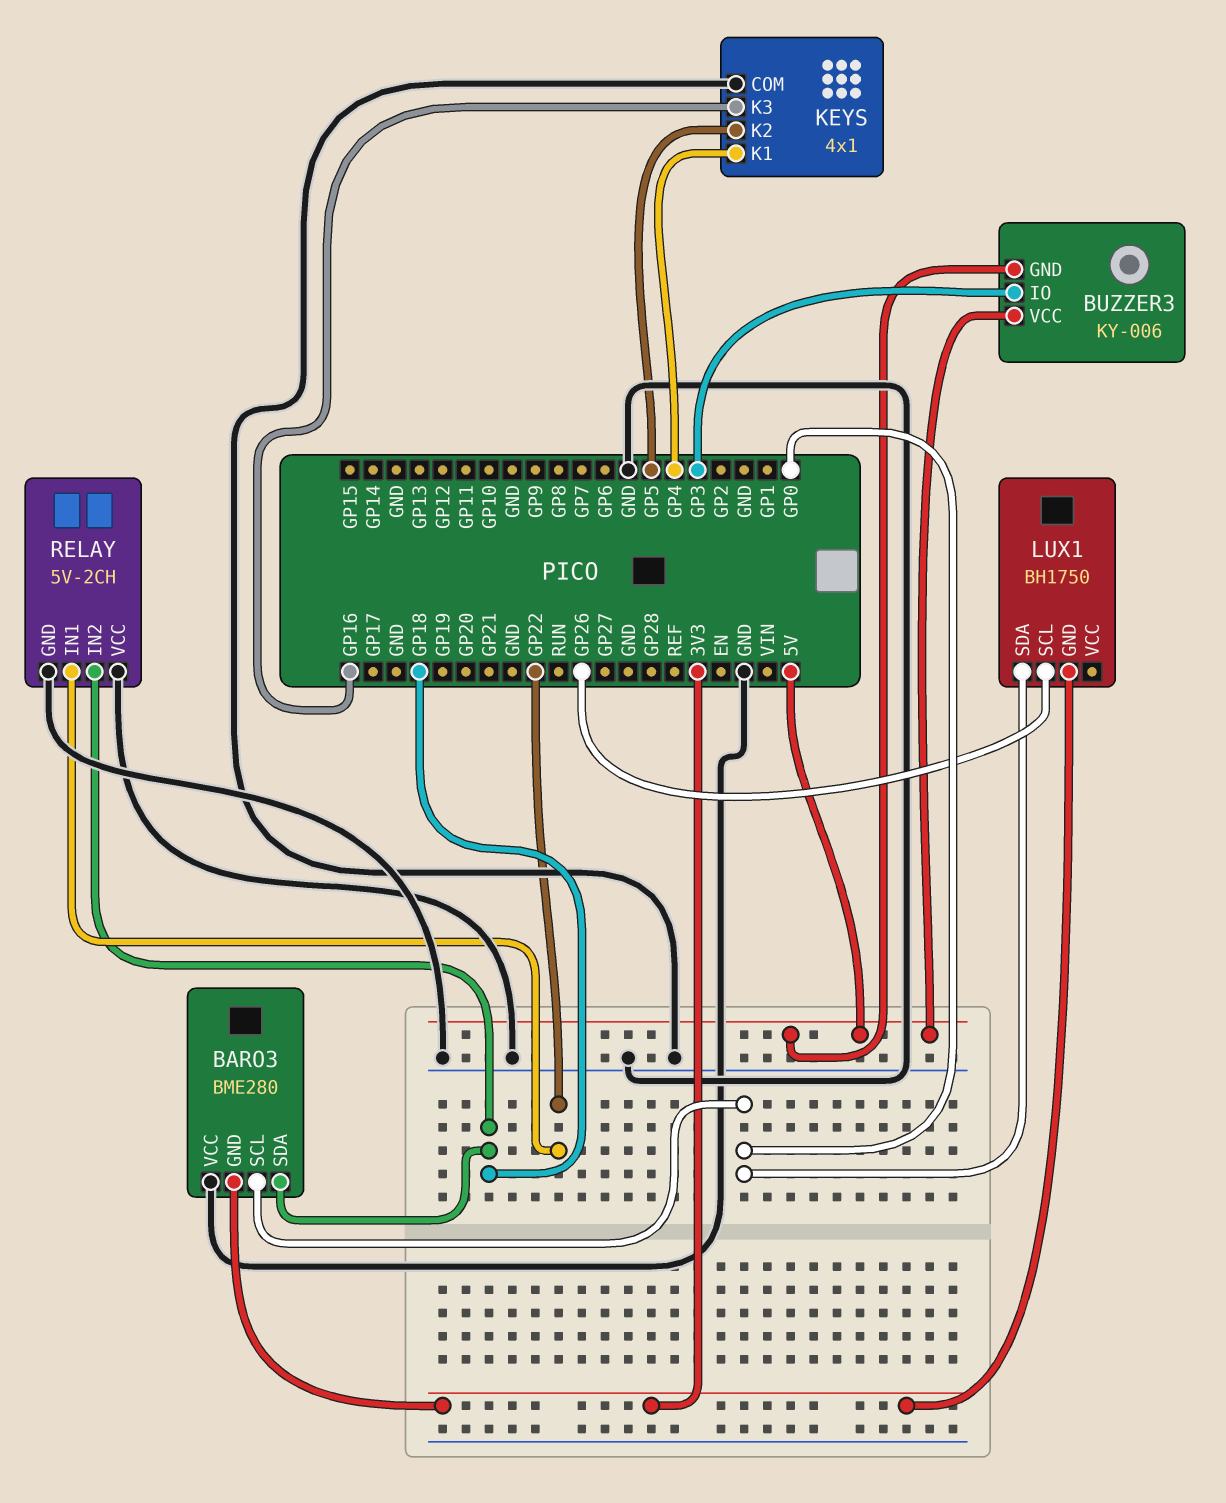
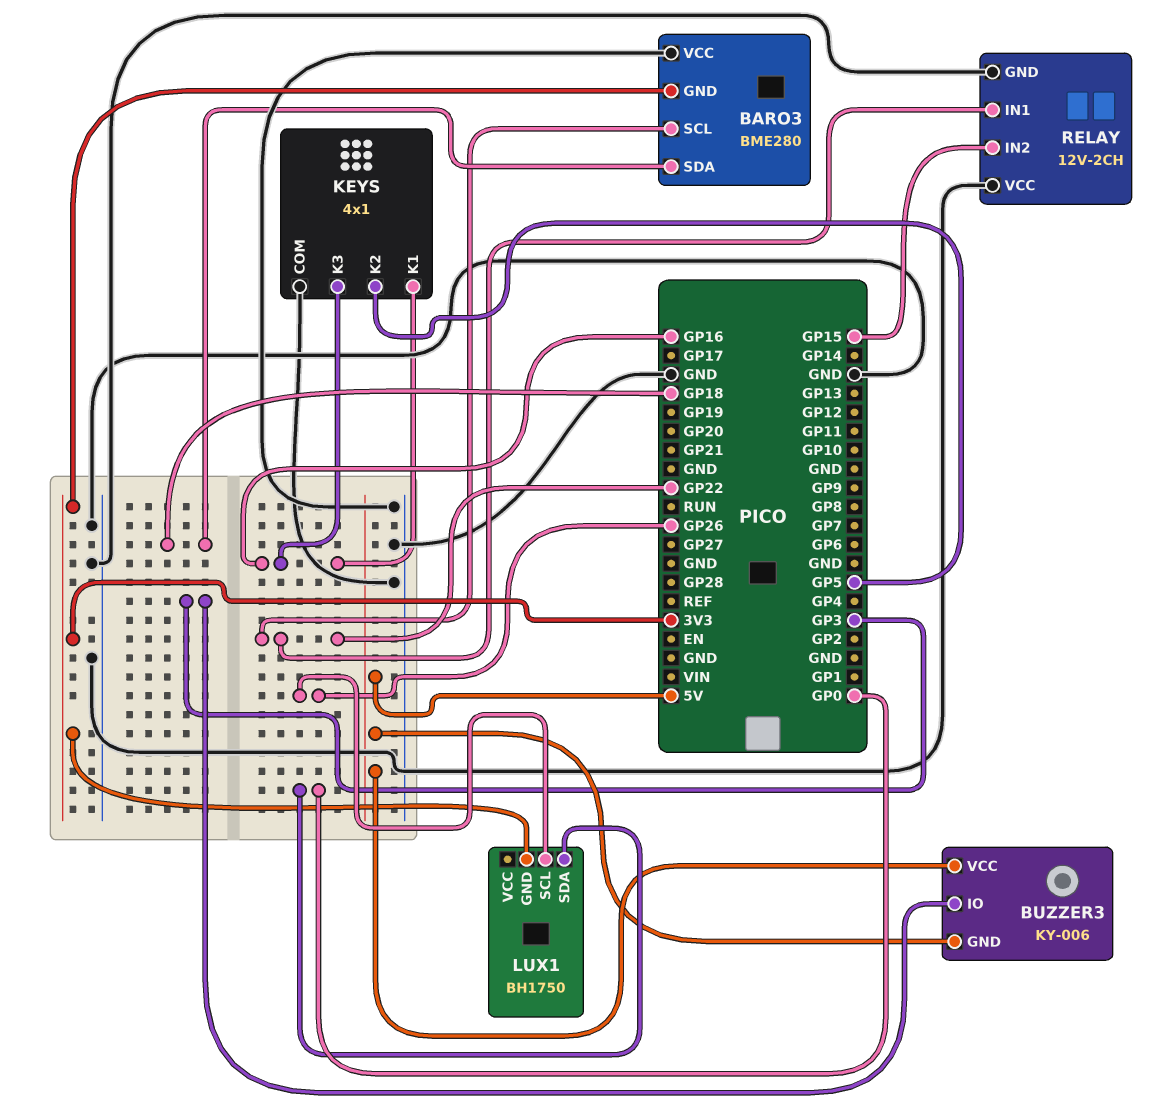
BARO3 pin SCL: GP0 -> GP22
KEYS pin K1: GP4 -> GP16
RELAY: 5V-2CH -> 12V-2CH
RELAY pin IN2: GP18 -> GP15

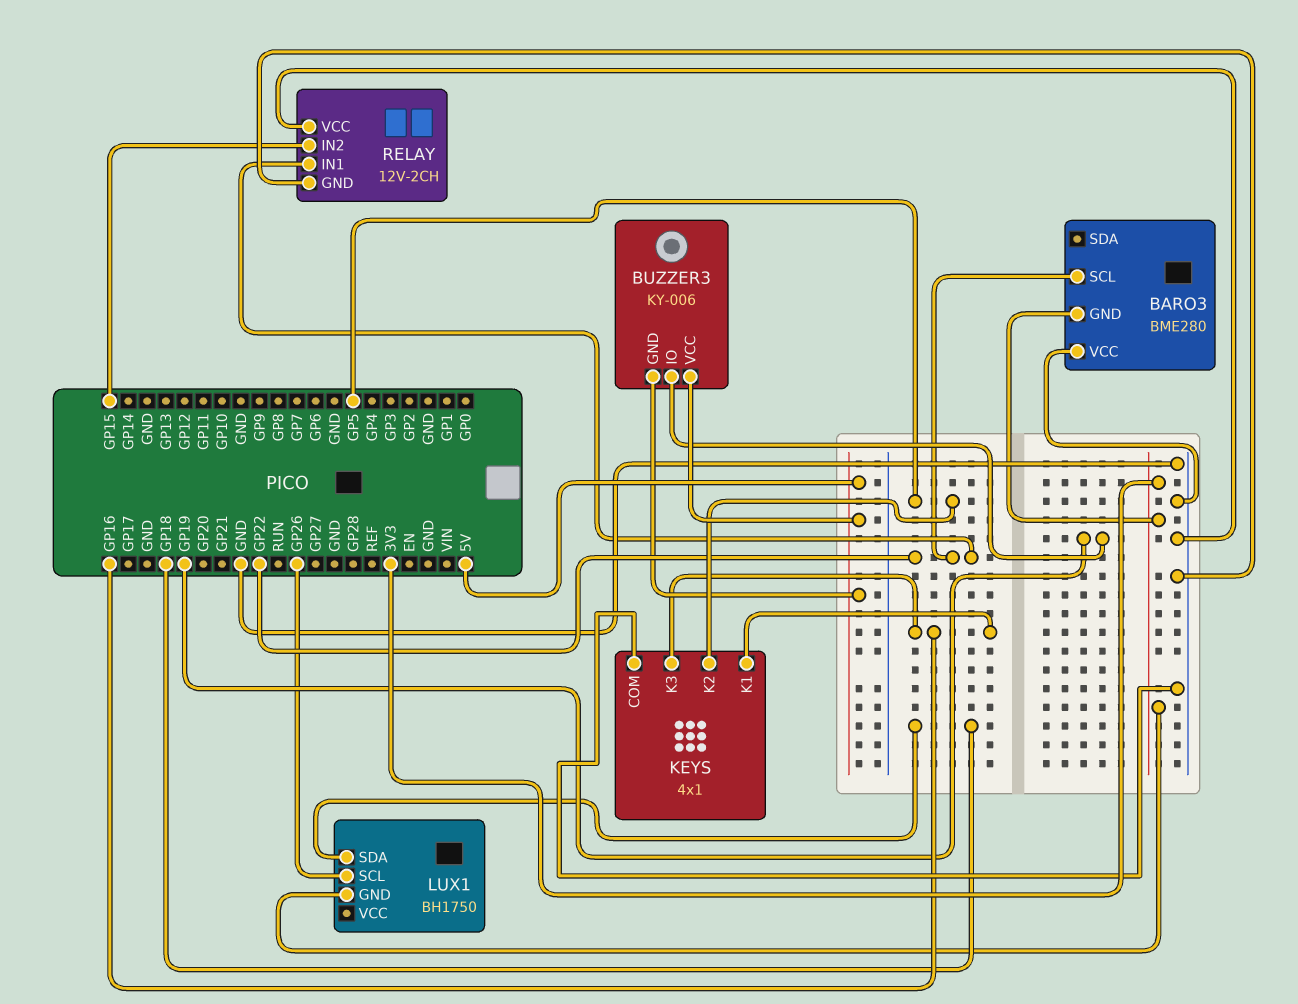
BARO3 pin SDA: GP18 -> none
BUZZER3 pin IO: GP3 -> GP19
LUX1 pin SDA: GP0 -> GP18

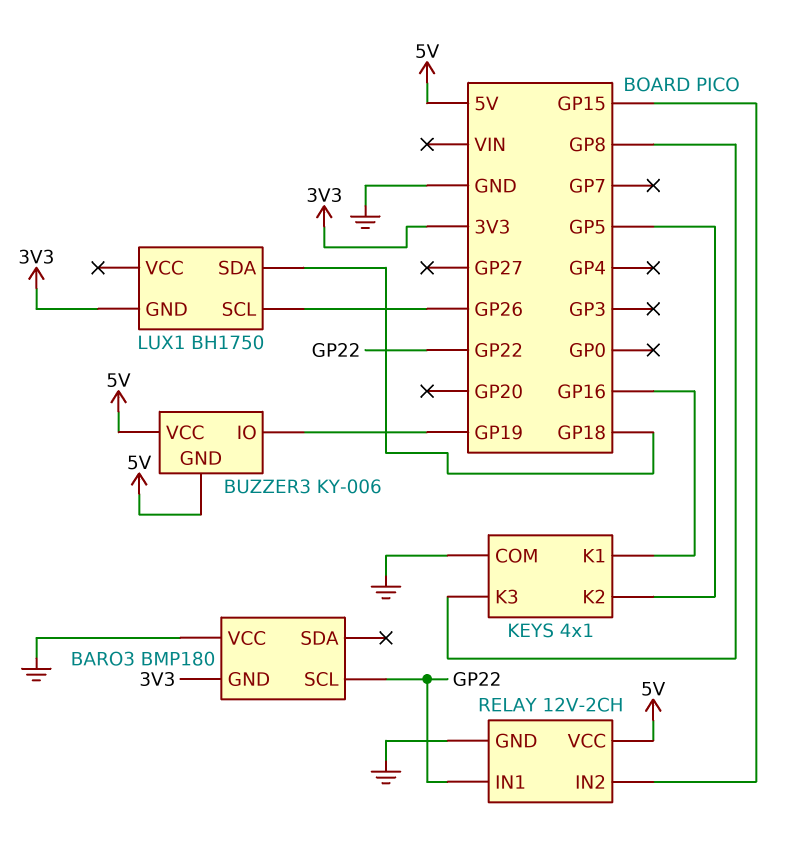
BARO3: BME280 -> BMP180
KEYS pin K3: GP16 -> GP8
RELAY pin VCC: GND -> 5V

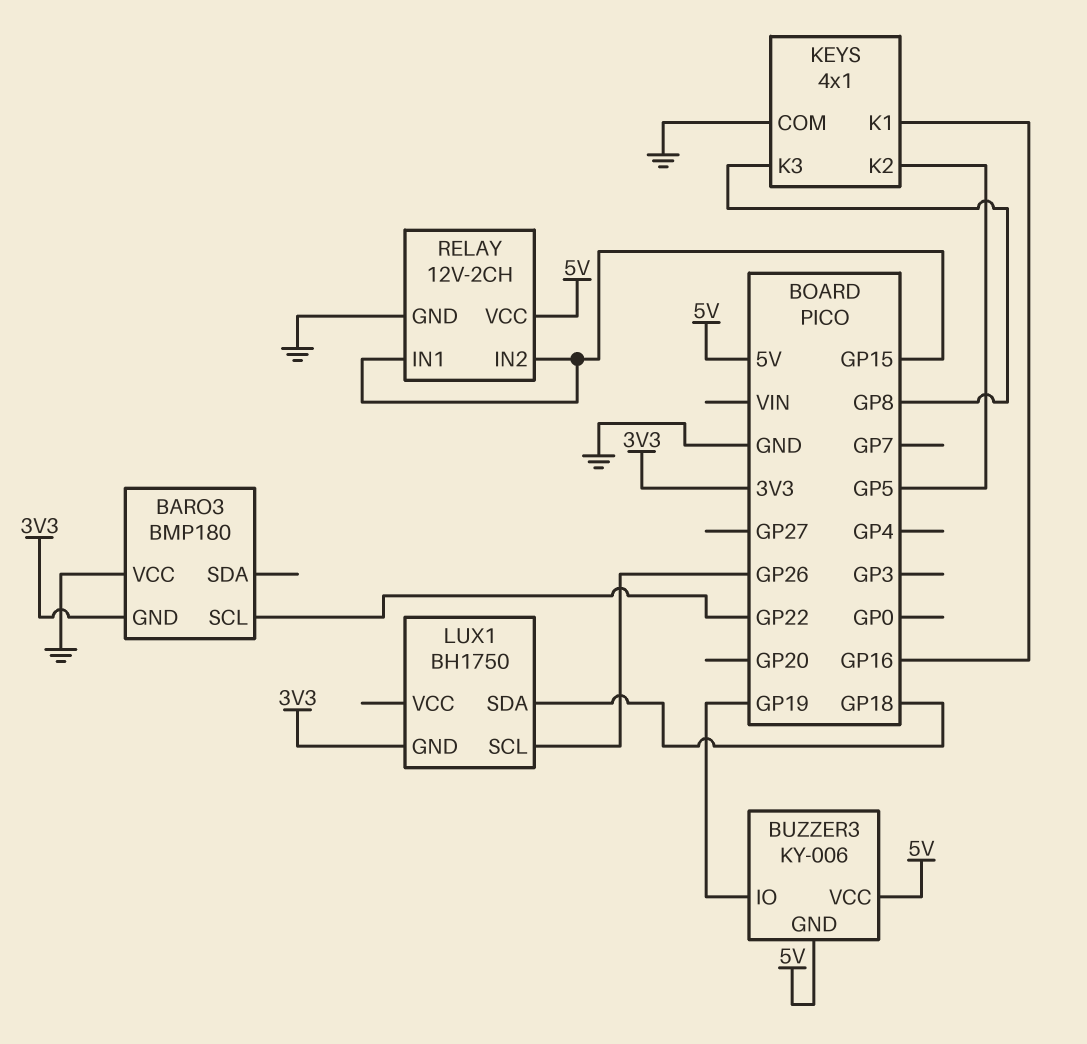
RELAY pin IN1: GP22 -> GP15

